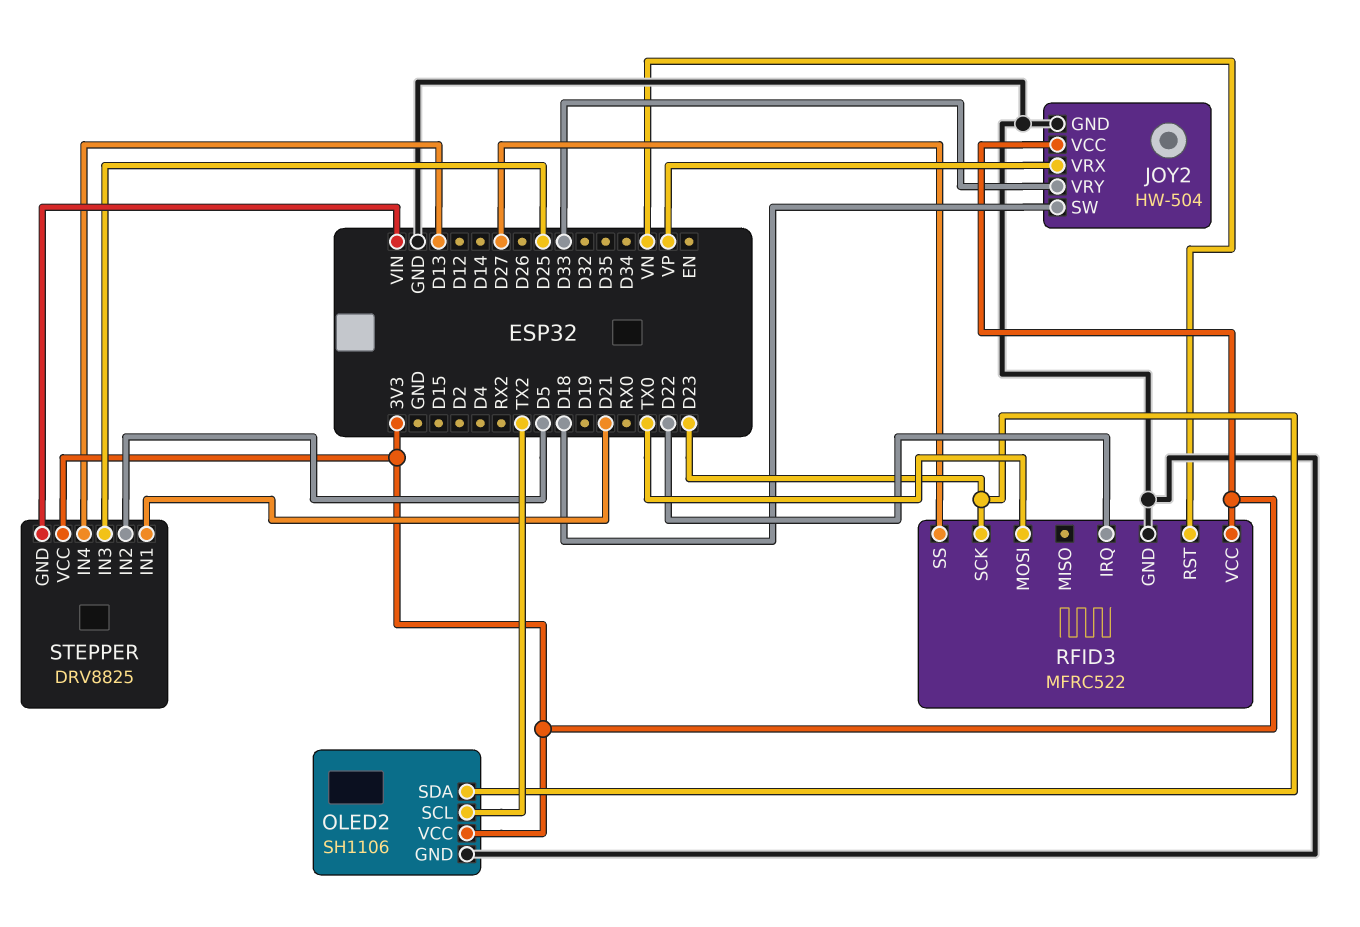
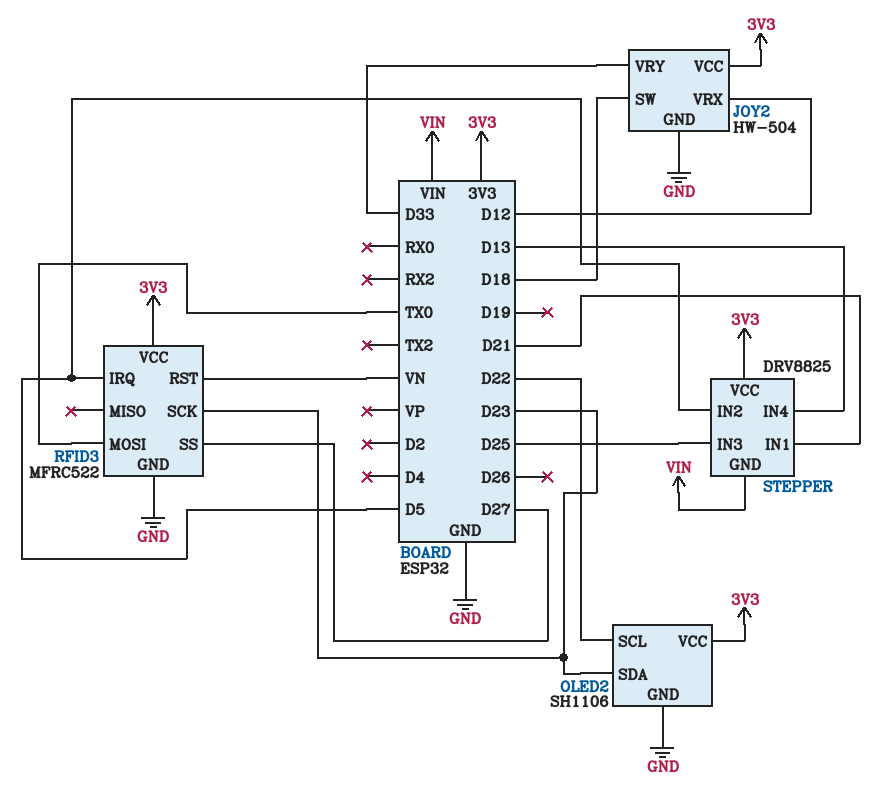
JOY2 pin VRX: VP -> D12
OLED2 pin SCL: TX2 -> D22
RFID3 pin IRQ: D22 -> D5

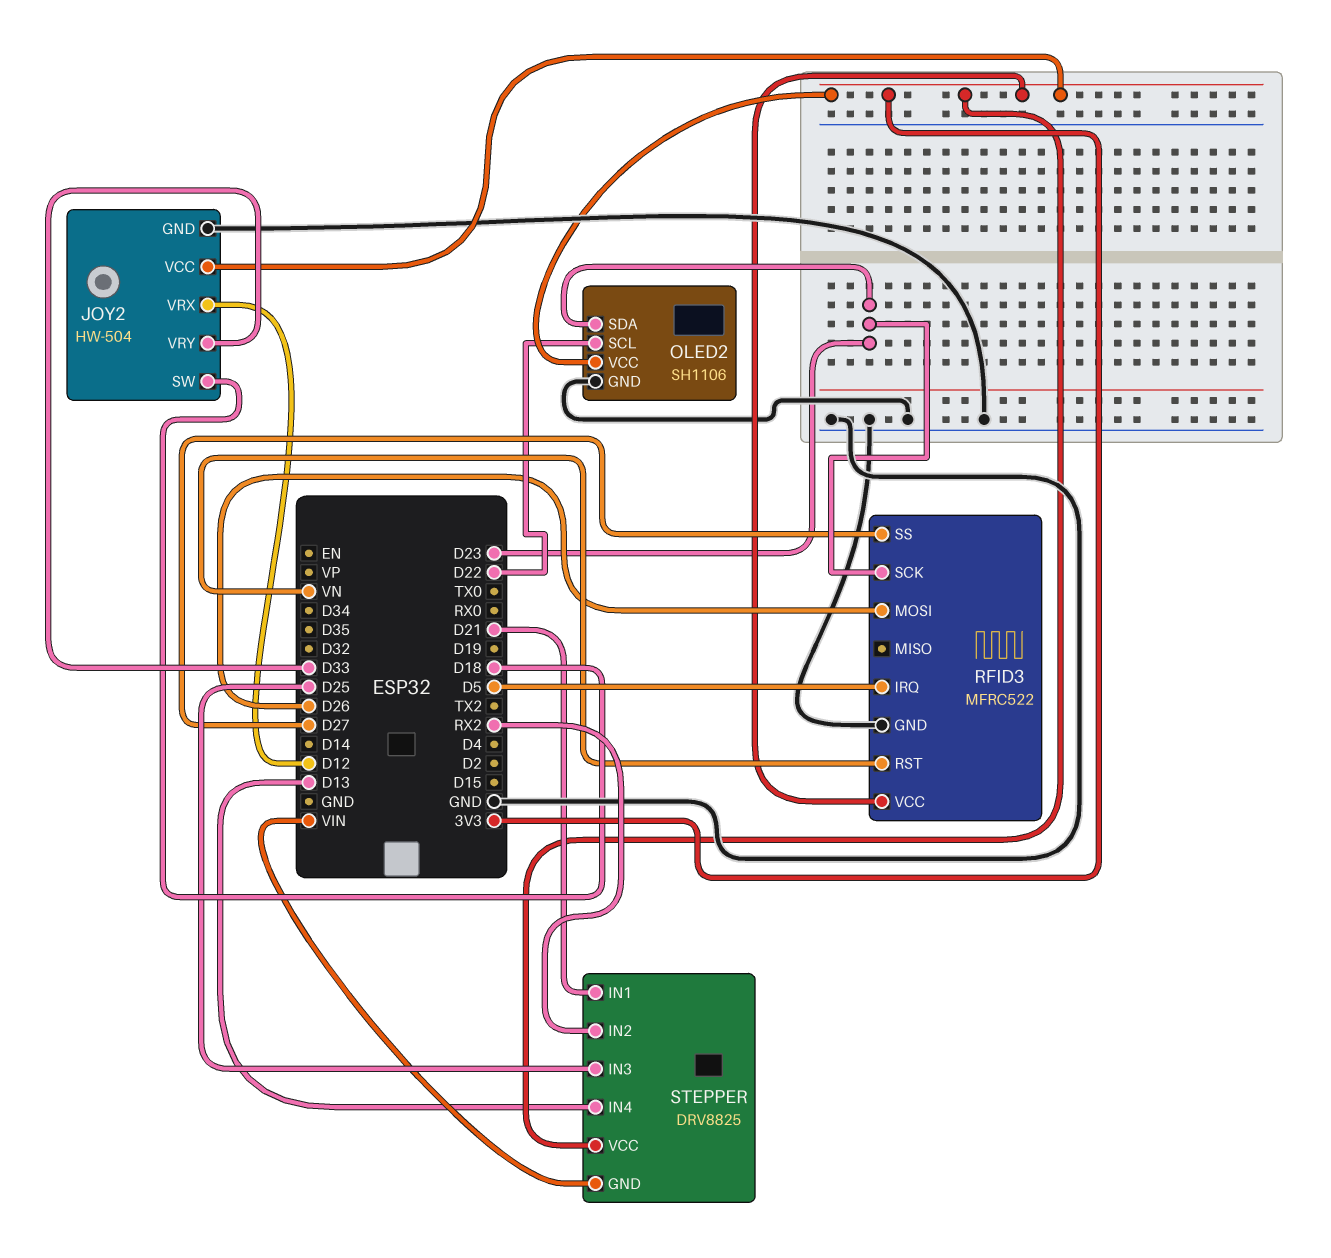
RFID3 pin MOSI: TX0 -> D26
STEPPER pin IN2: D5 -> RX2

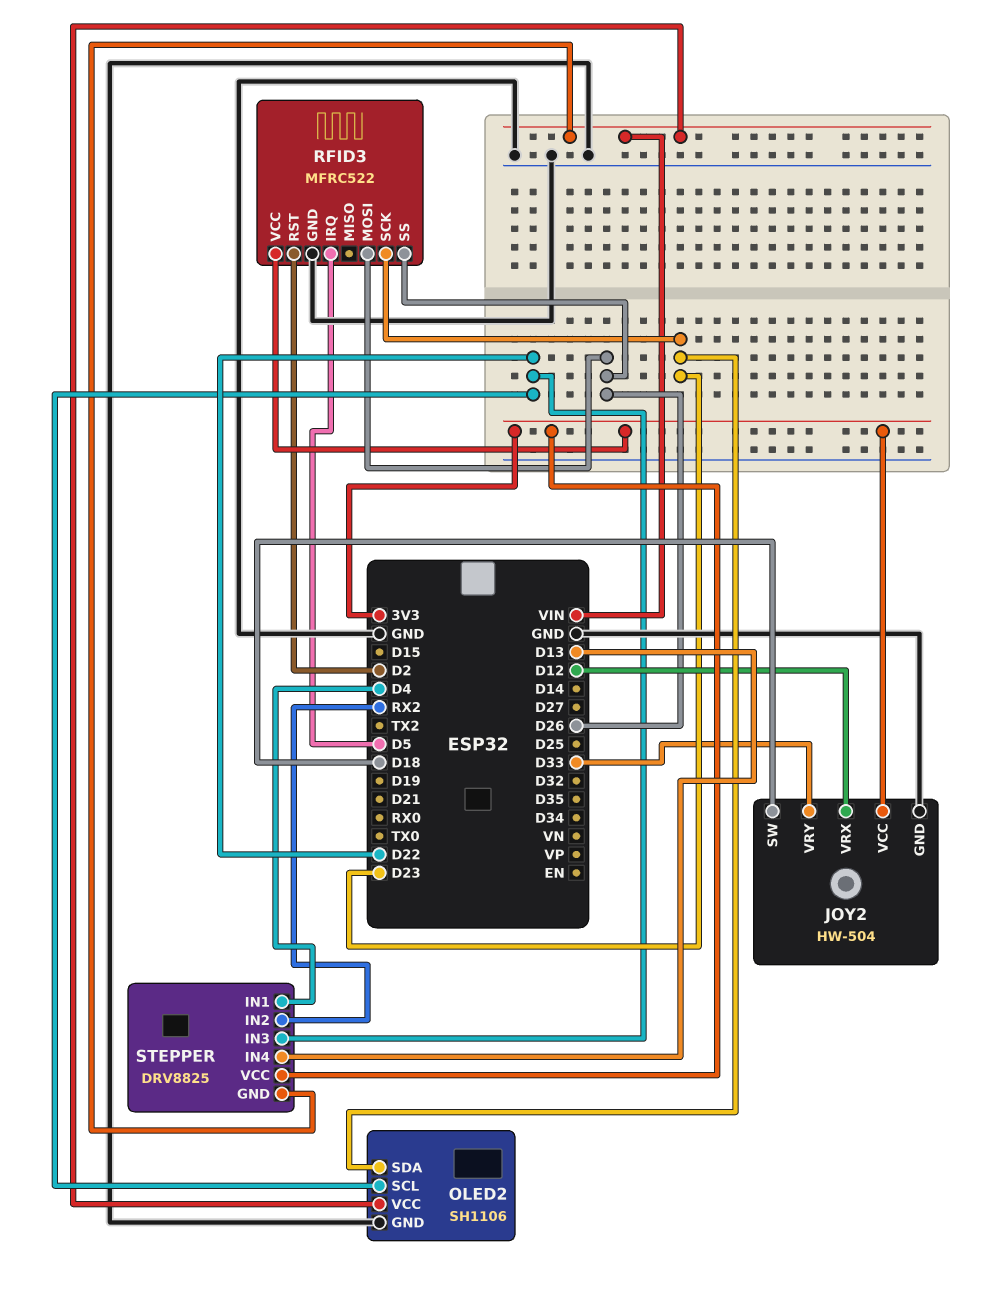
OLED2 pin VCC: 3V3 -> VIN
RFID3 pin RST: VN -> D2
RFID3 pin SS: D27 -> D26
STEPPER pin IN1: D21 -> D4
STEPPER pin IN3: D25 -> D22

